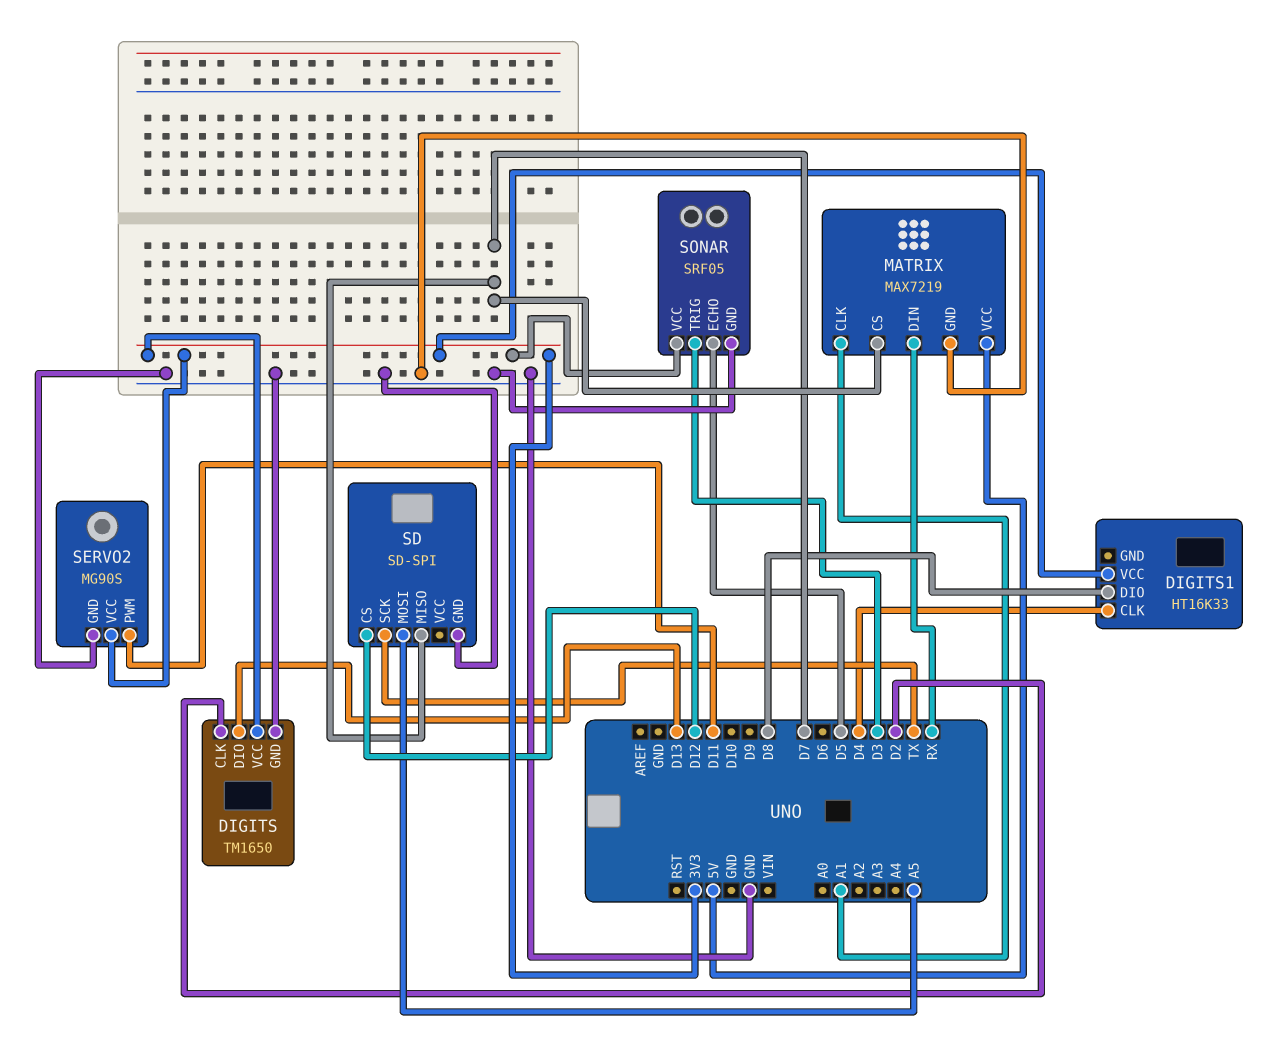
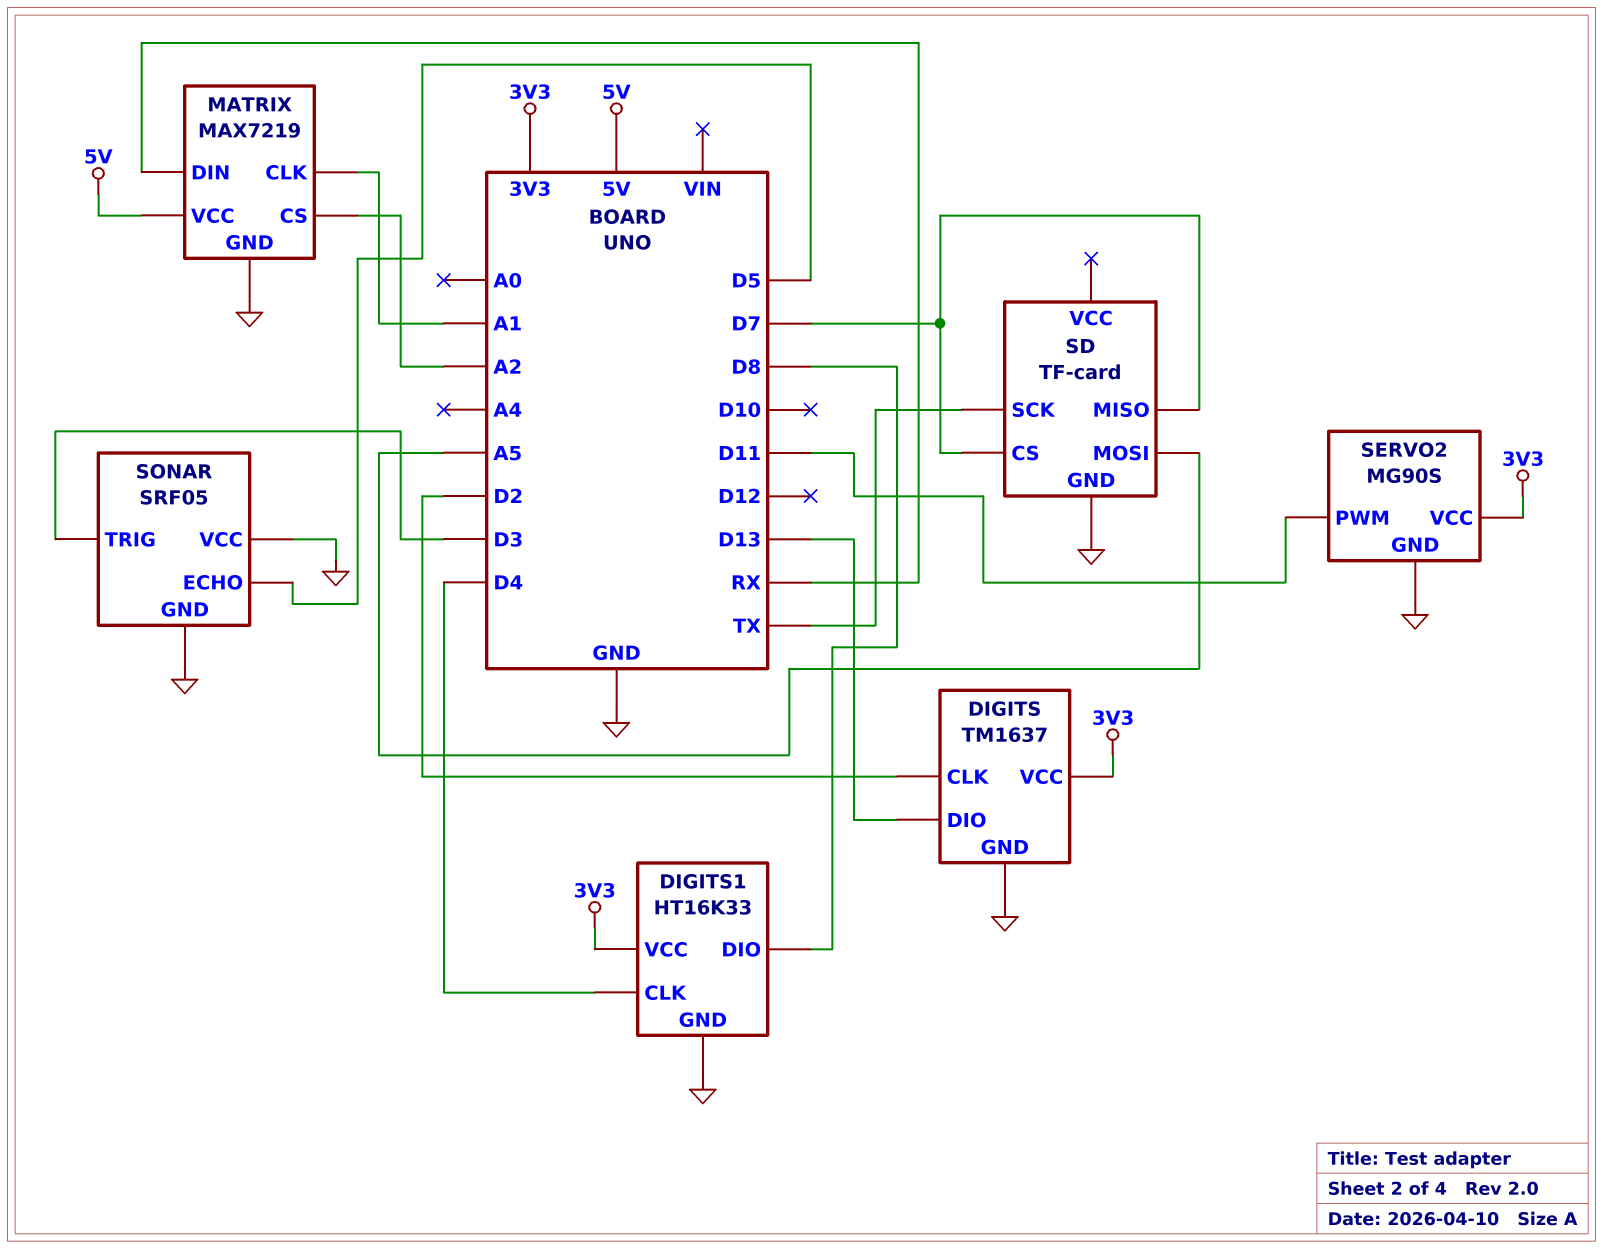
DIGITS: TM1650 -> TM1637
DIGITS1 pin GND: none -> GND
MATRIX pin CS: D7 -> A2
SD: SD-SPI -> TF-card
SD pin CS: D12 -> D7
SONAR pin VCC: 3V3 -> GND

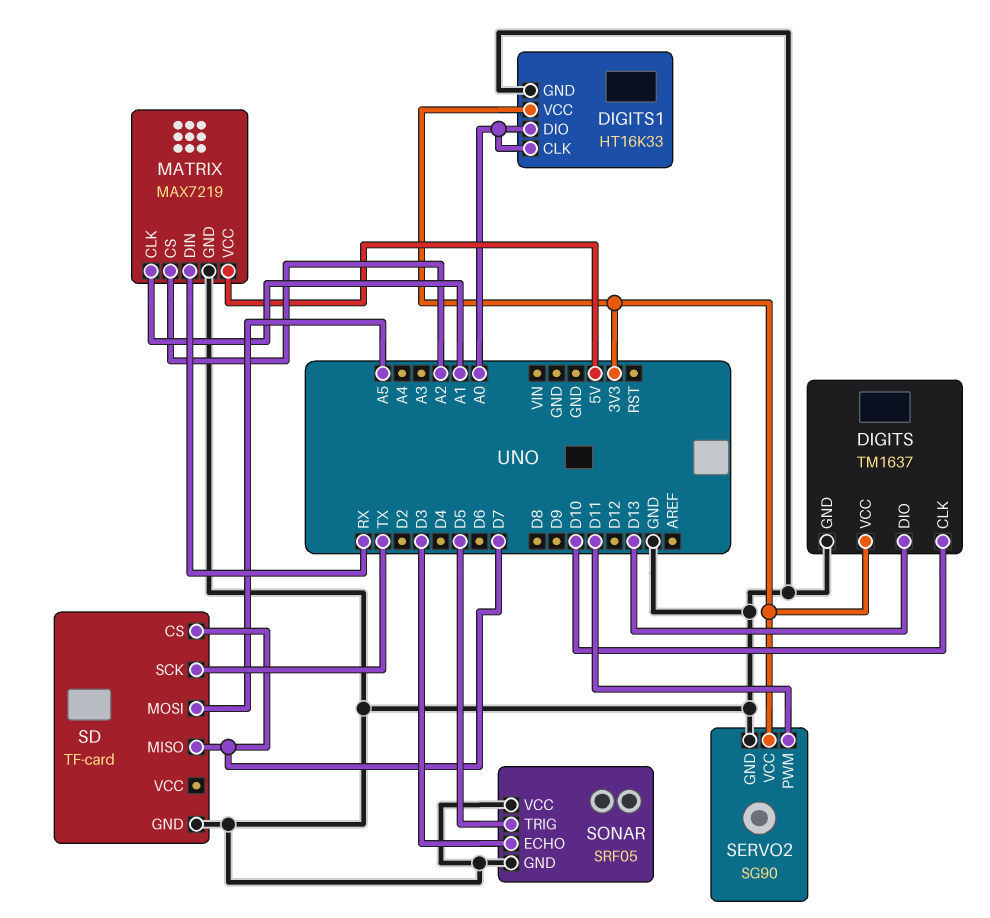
DIGITS pin CLK: D2 -> D10
DIGITS1 pin CLK: D4 -> A0
DIGITS1 pin DIO: D8 -> A0
SERVO2: MG90S -> SG90
SONAR pin ECHO: D5 -> D3
SONAR pin TRIG: D3 -> D5

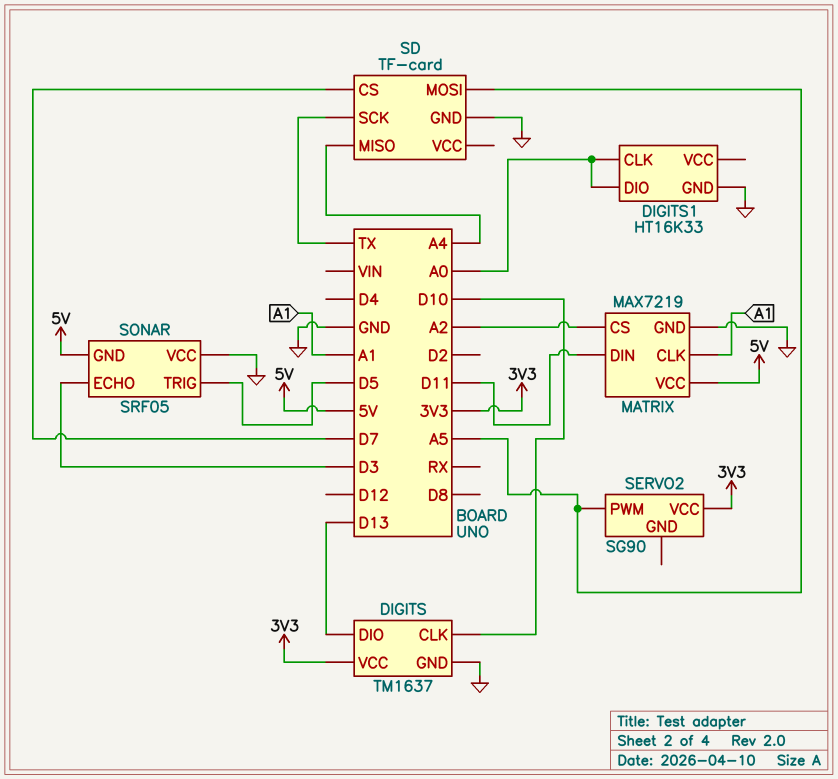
DIGITS1 pin VCC: 3V3 -> none
MATRIX pin DIN: RX -> D11
SD pin MISO: D7 -> A4
SERVO2 pin GND: GND -> none
SERVO2 pin PWM: D11 -> A5
SONAR pin GND: GND -> 5V

